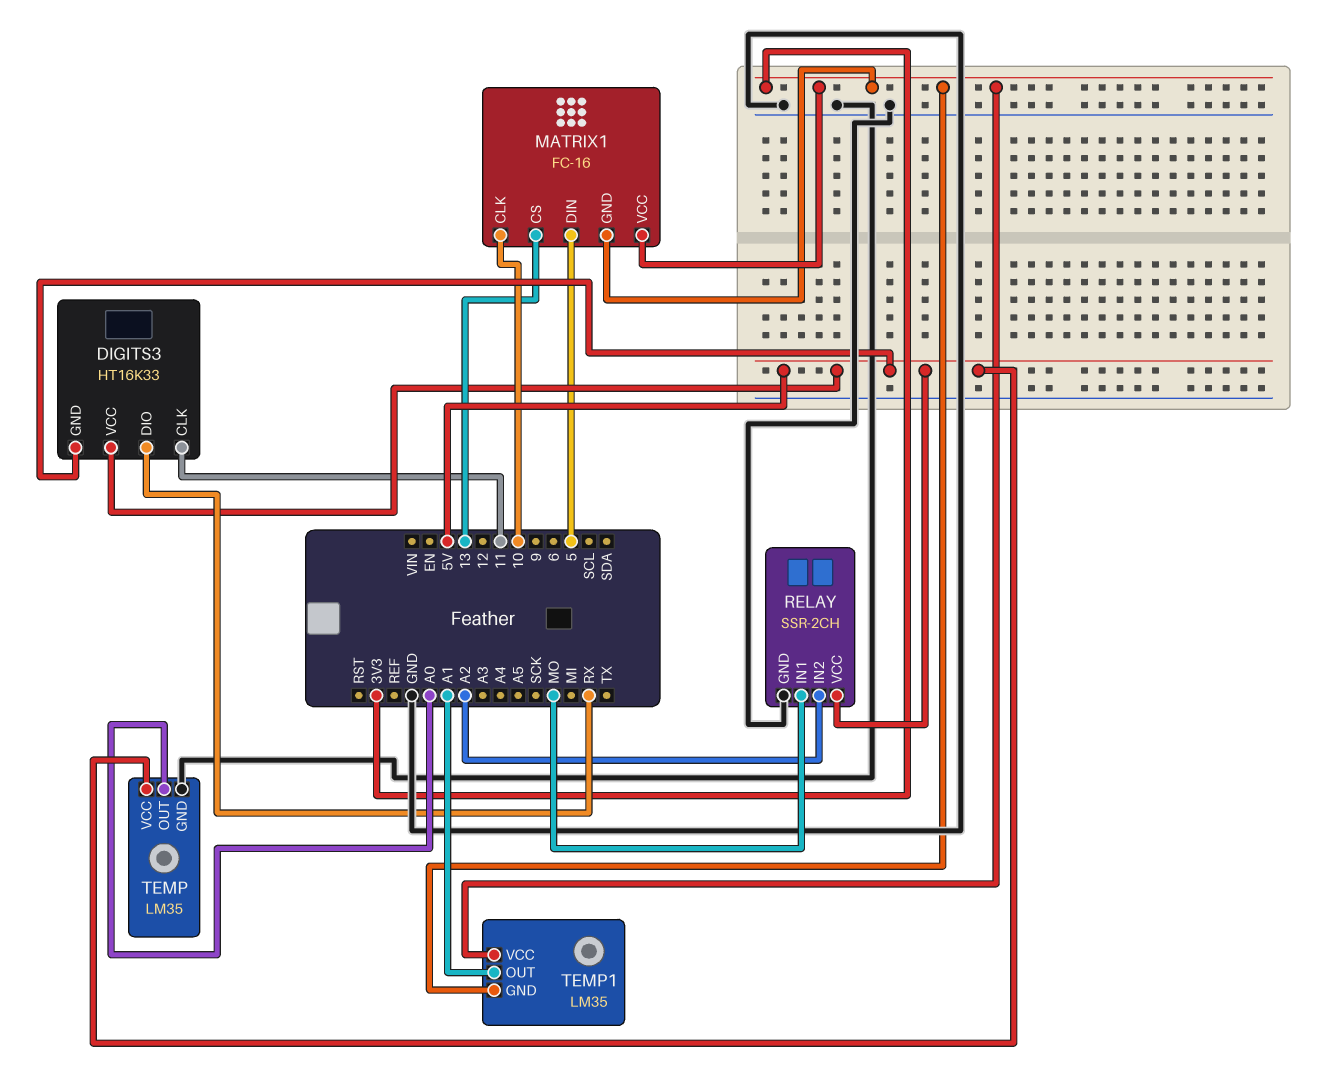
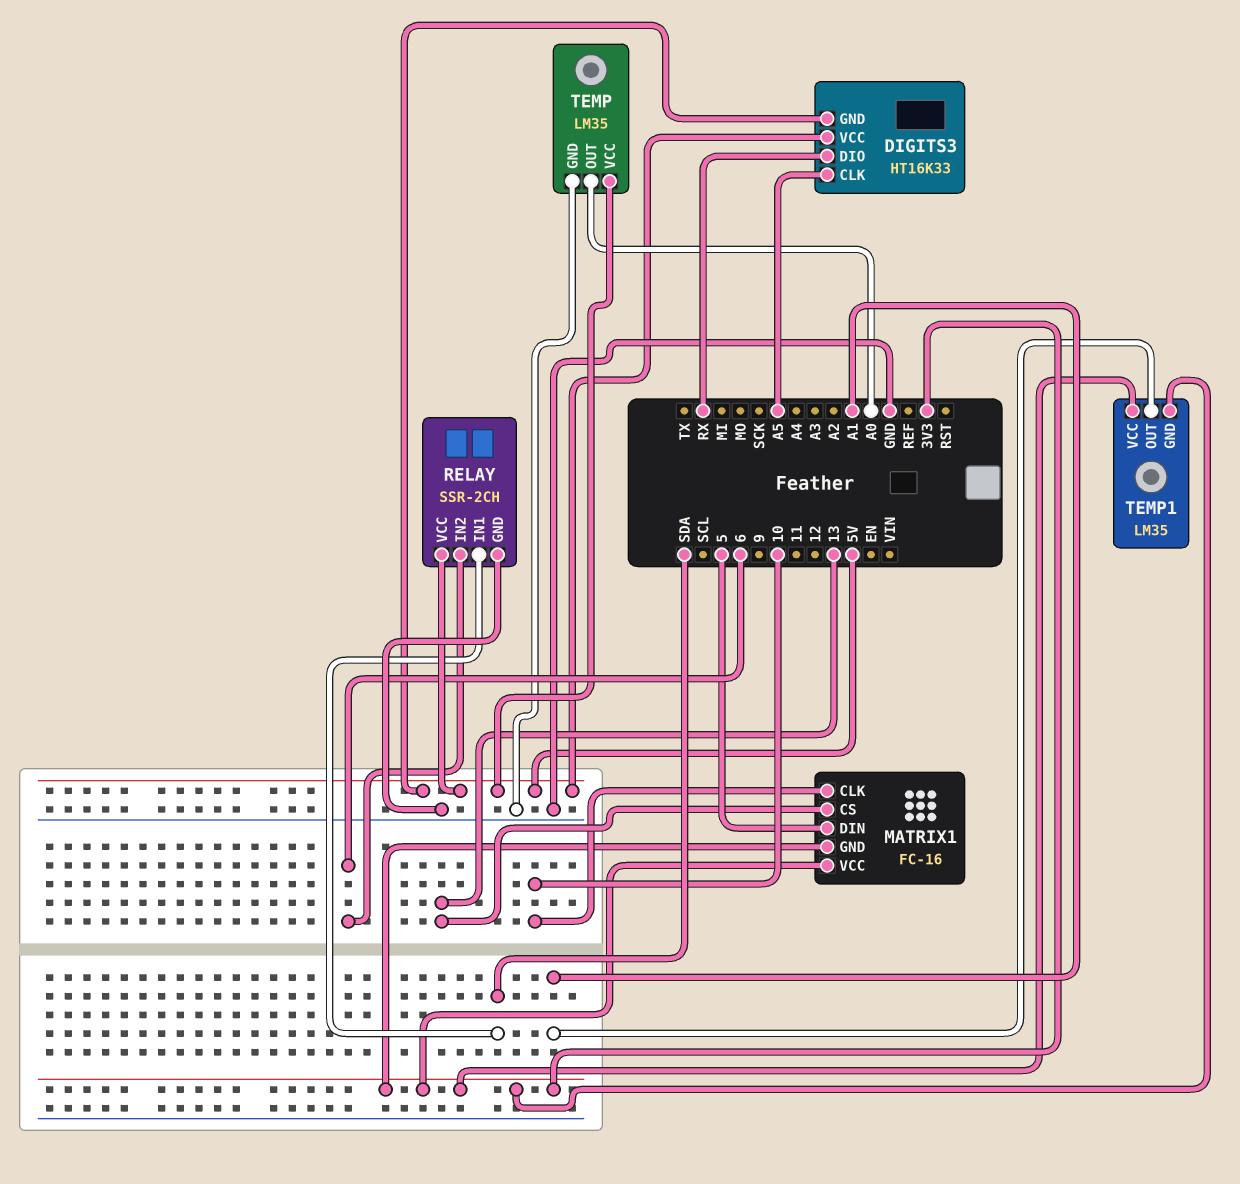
DIGITS3 pin CLK: 11 -> A5
RELAY pin IN1: MO -> SDA
RELAY pin IN2: A2 -> 6

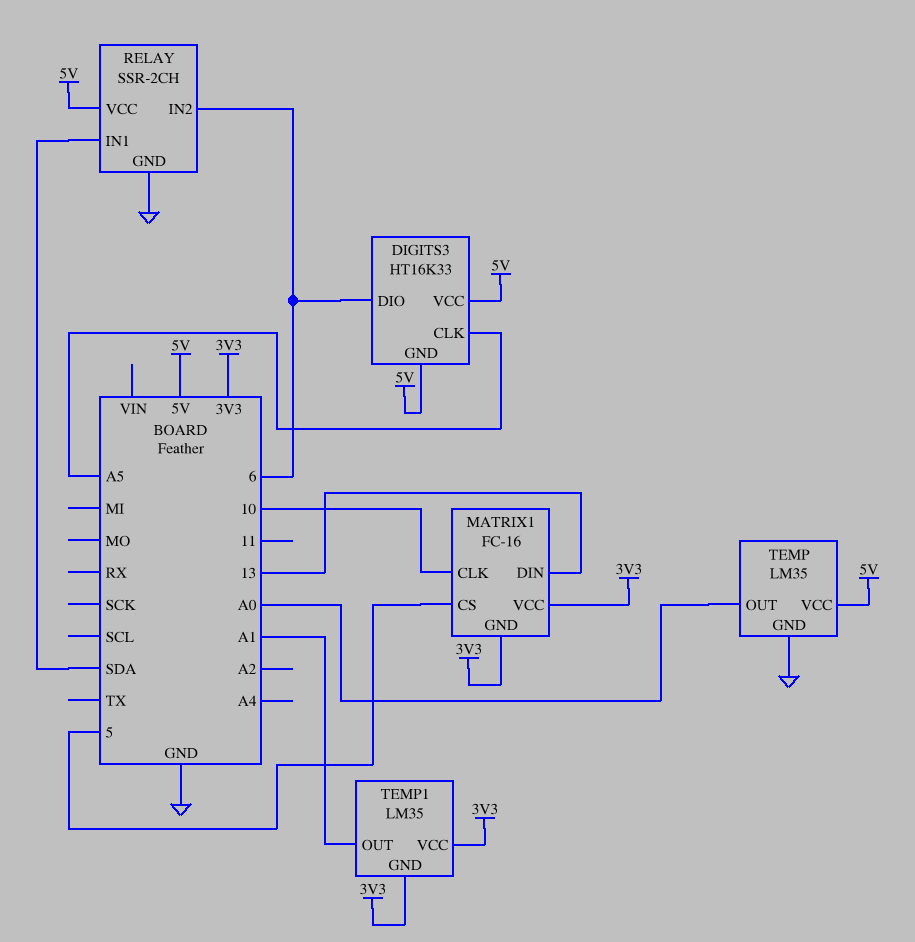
DIGITS3 pin DIO: RX -> 6
MATRIX1 pin CS: 13 -> 5
MATRIX1 pin DIN: 5 -> 13

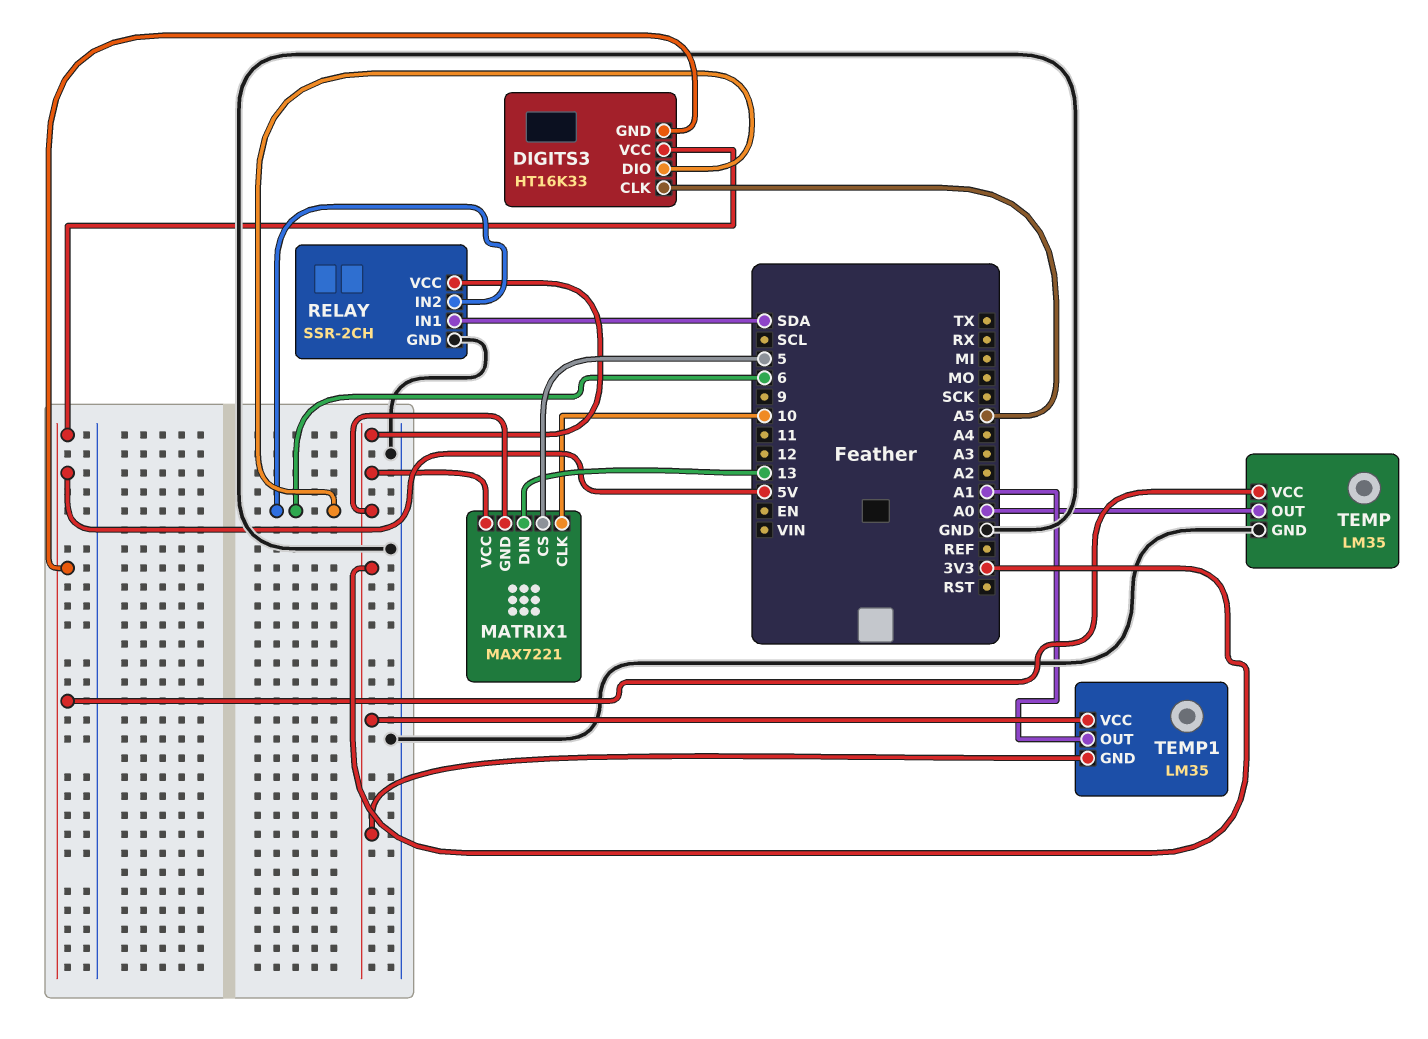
MATRIX1: FC-16 -> MAX7221
RELAY pin VCC: 5V -> 3V3

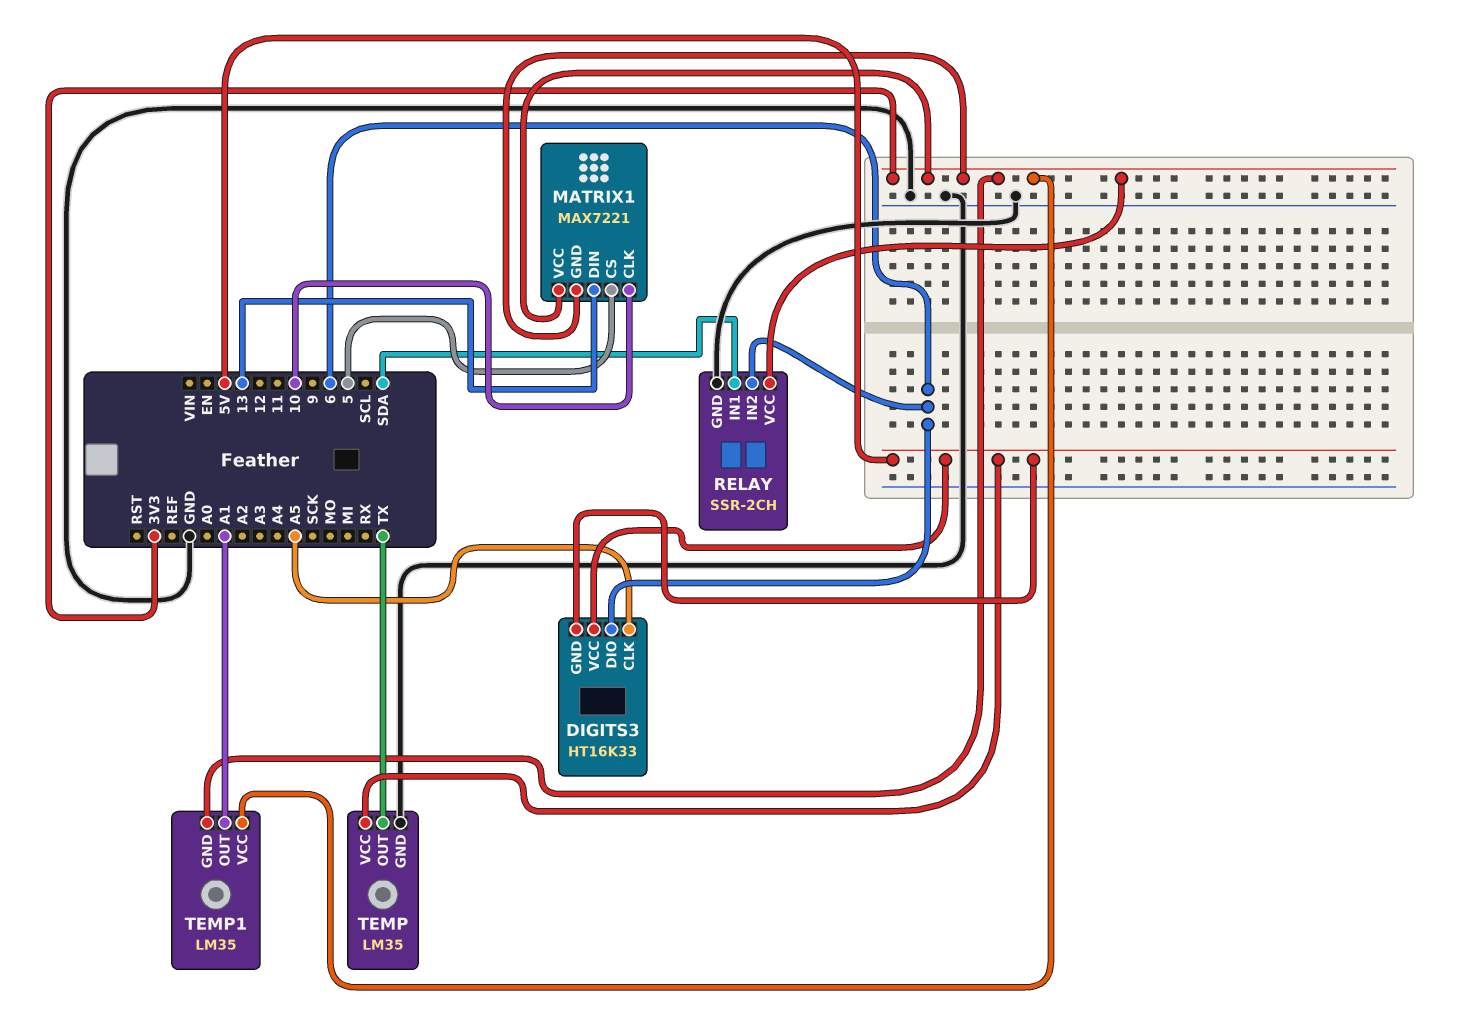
TEMP pin OUT: A0 -> TX

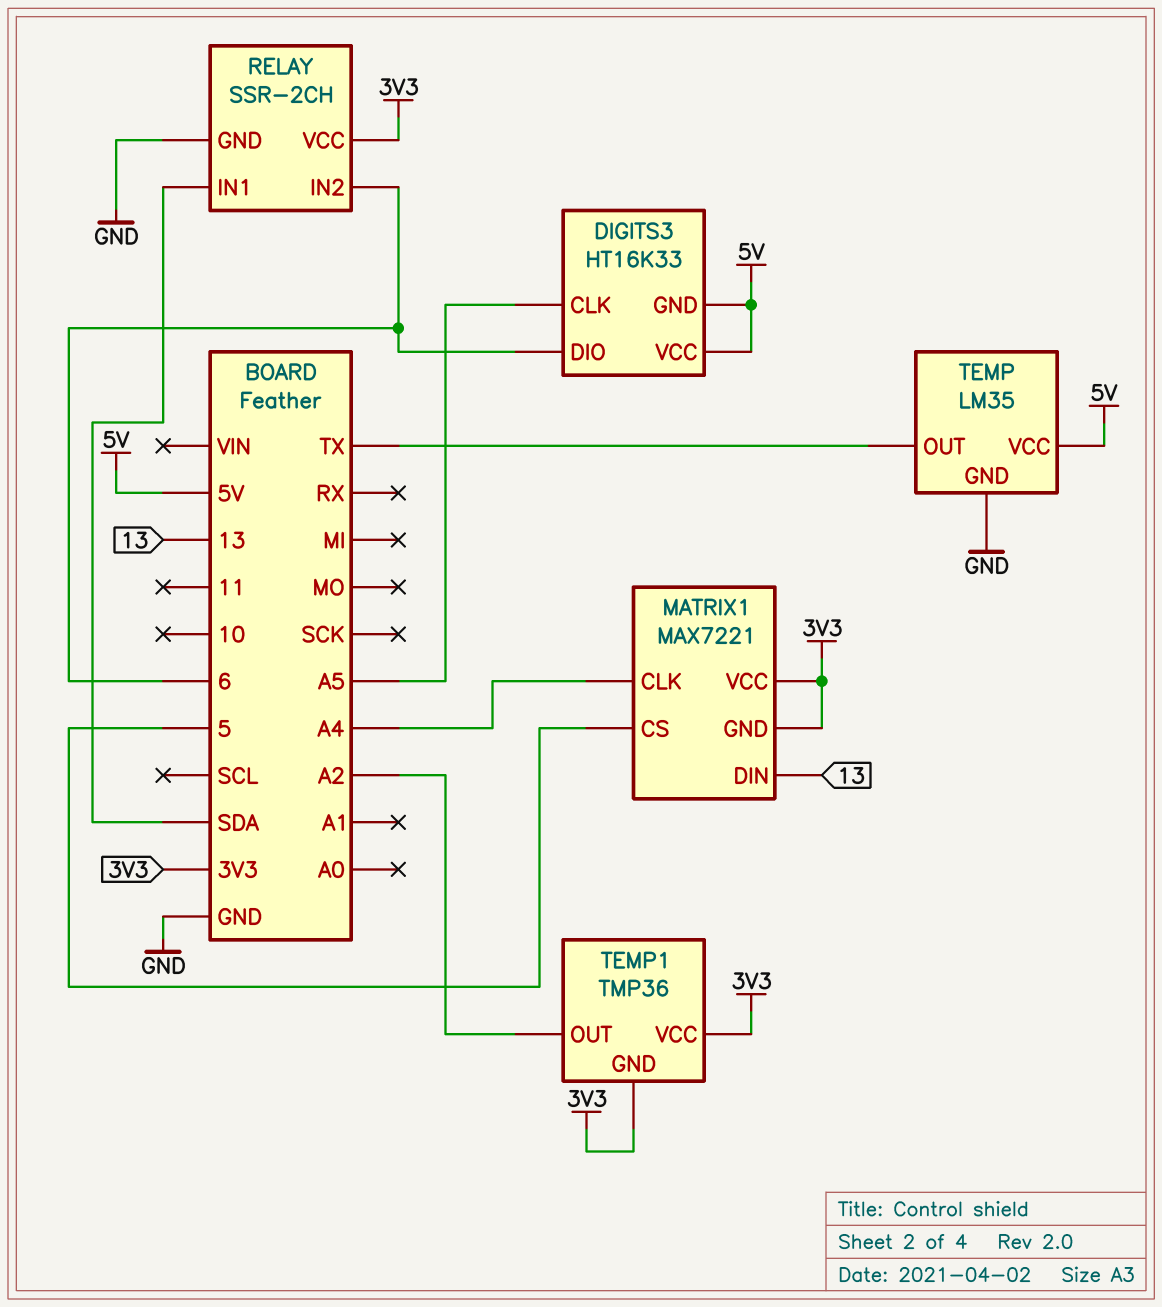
MATRIX1 pin CLK: 10 -> A4
TEMP1: LM35 -> TMP36
TEMP1 pin OUT: A1 -> A2

